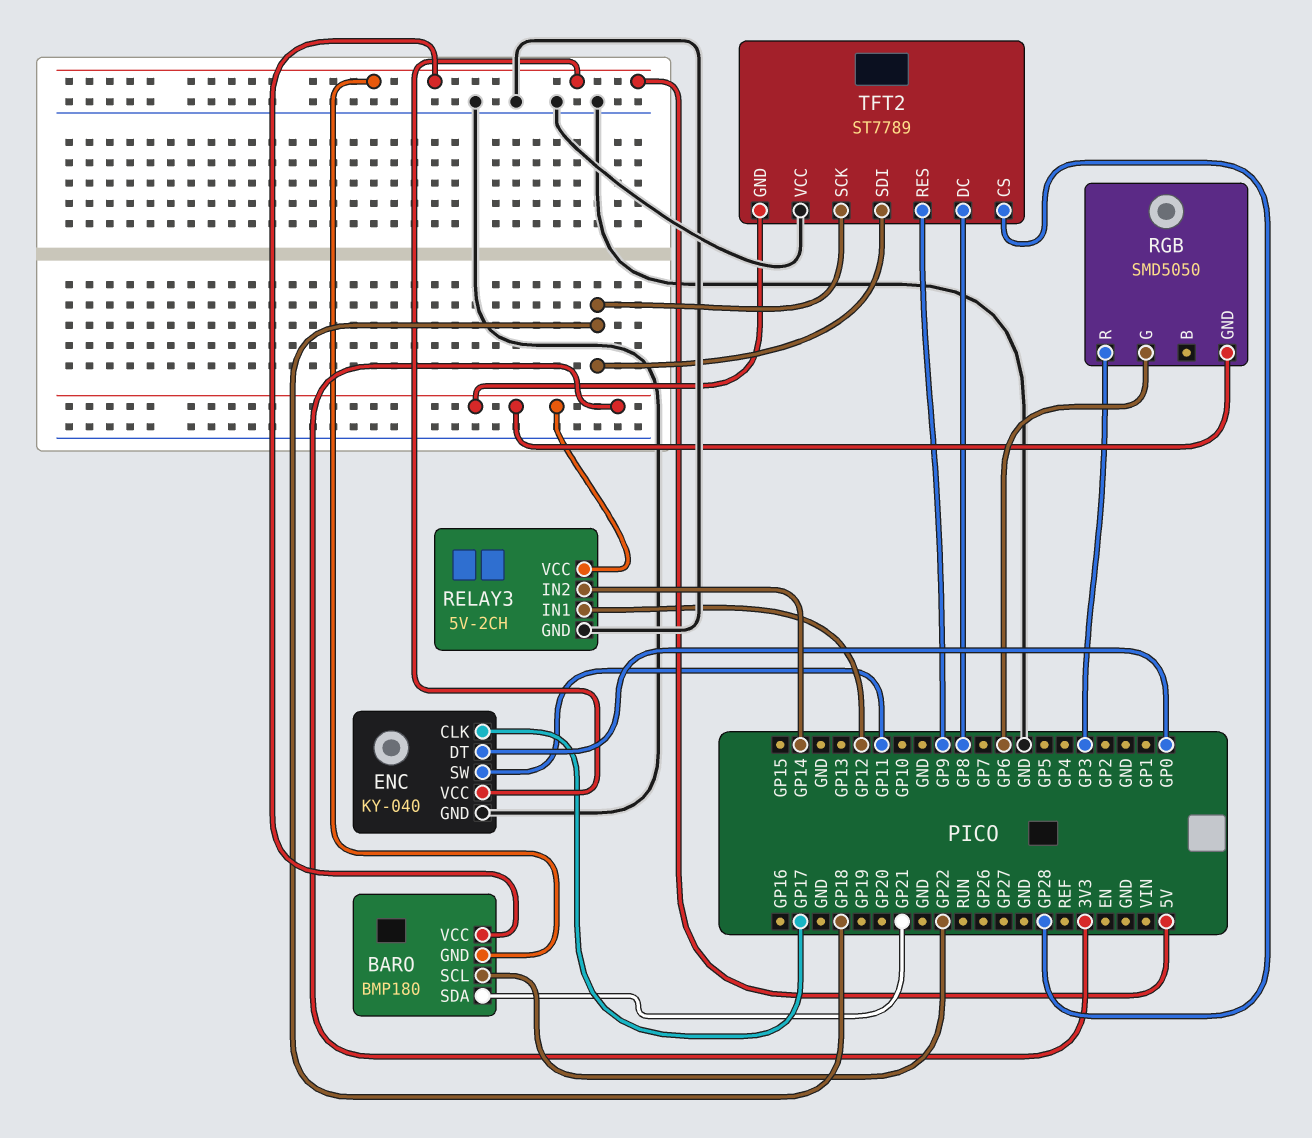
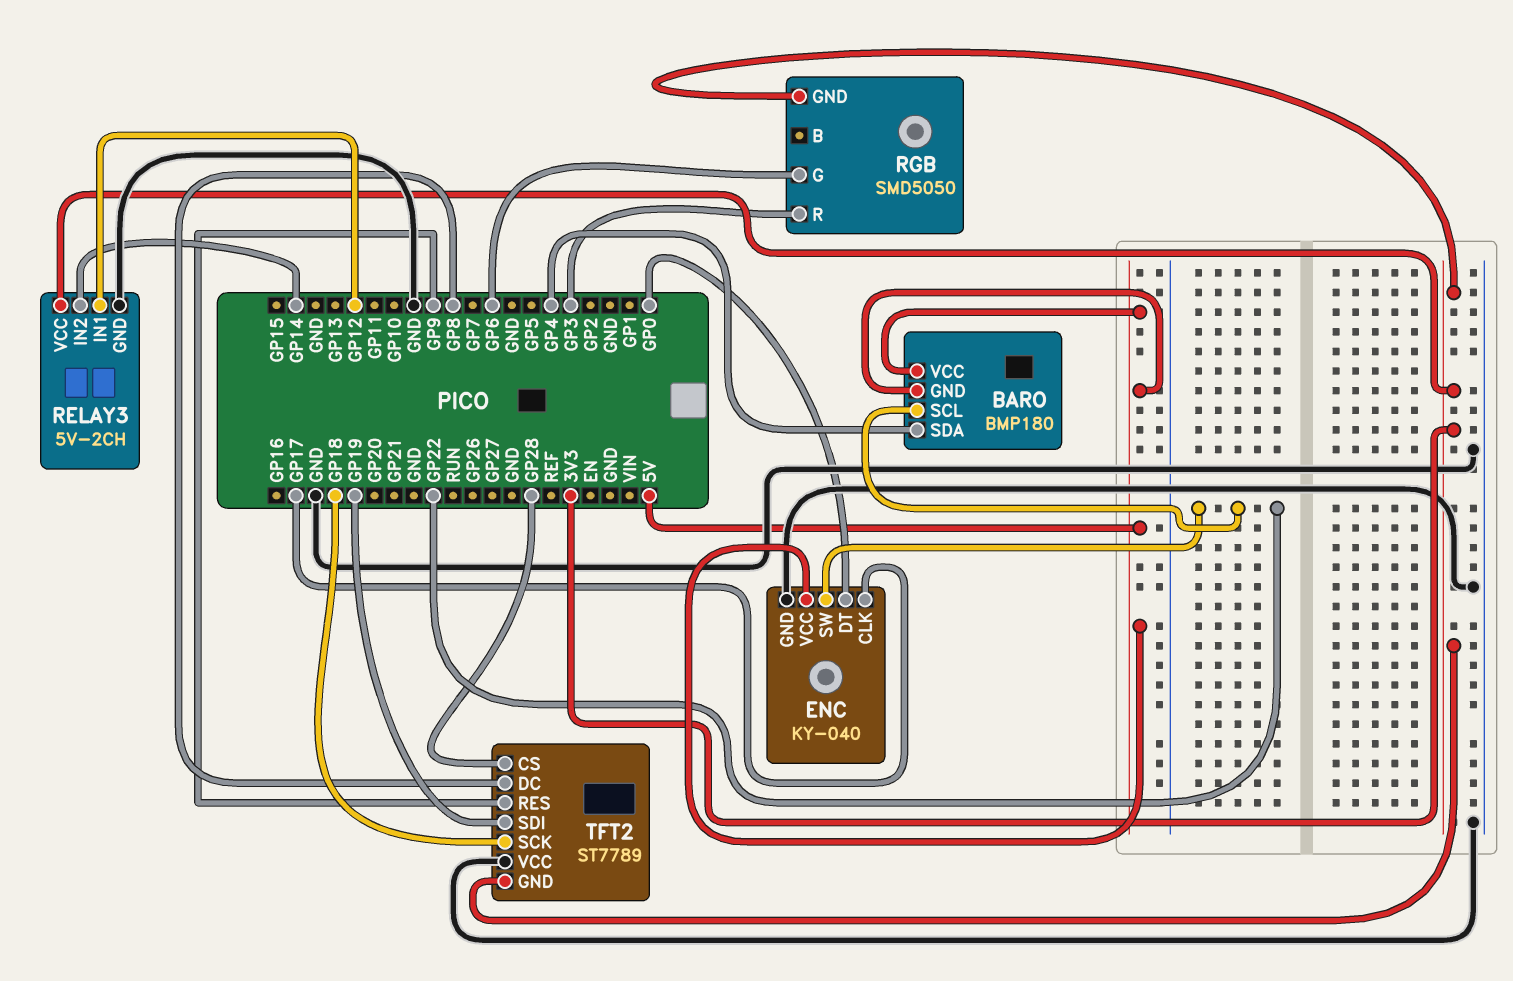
BARO pin SDA: GP21 -> GP4
ENC pin SW: GP11 -> GP22
TFT2 pin SDI: GP18 -> GP19

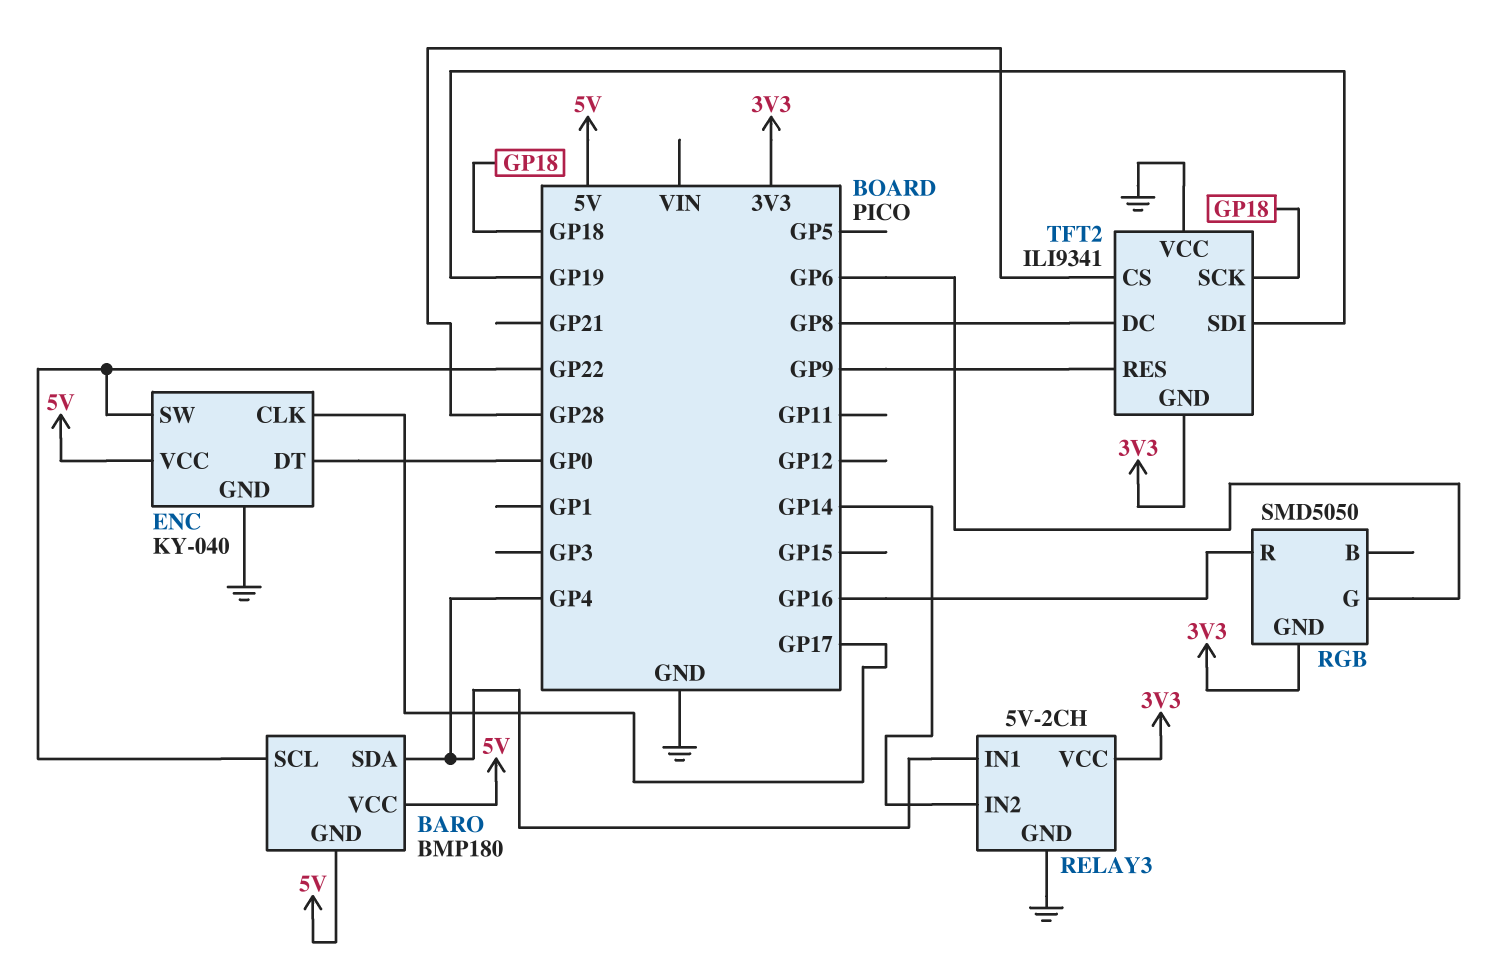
RELAY3 pin IN1: GP12 -> GP4
RGB pin R: GP3 -> GP16
TFT2: ST7789 -> ILI9341

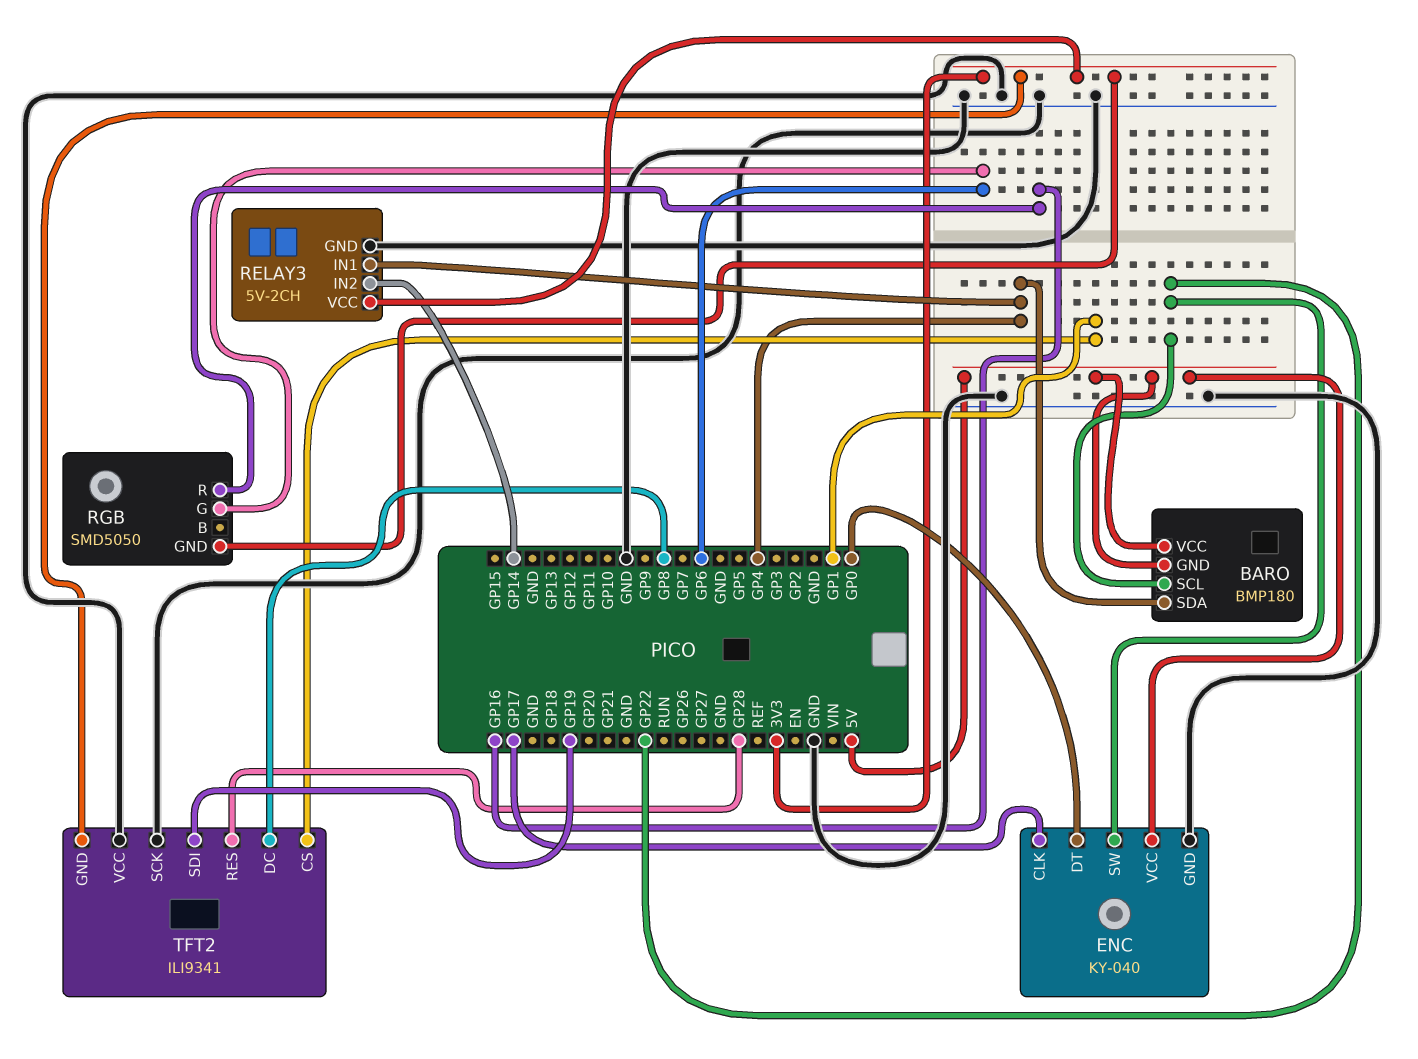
TFT2 pin CS: GP28 -> GP1
TFT2 pin RES: GP9 -> GP28
TFT2 pin SCK: GP18 -> GND

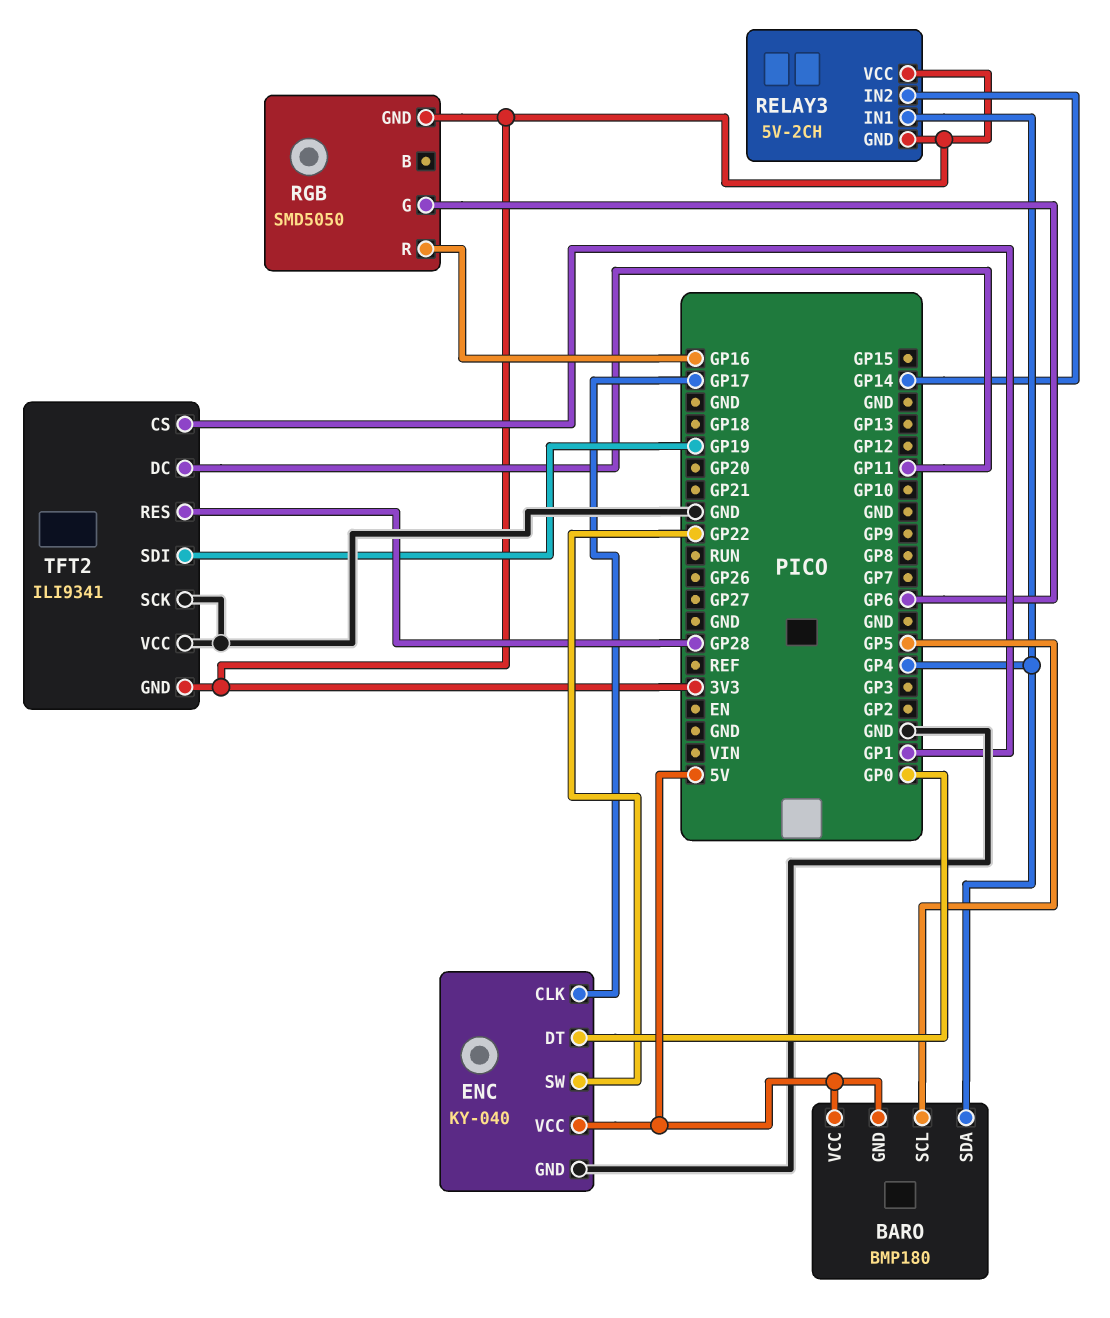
BARO pin SCL: GP22 -> GP5
RELAY3 pin GND: GND -> 3V3
TFT2 pin DC: GP8 -> GP11

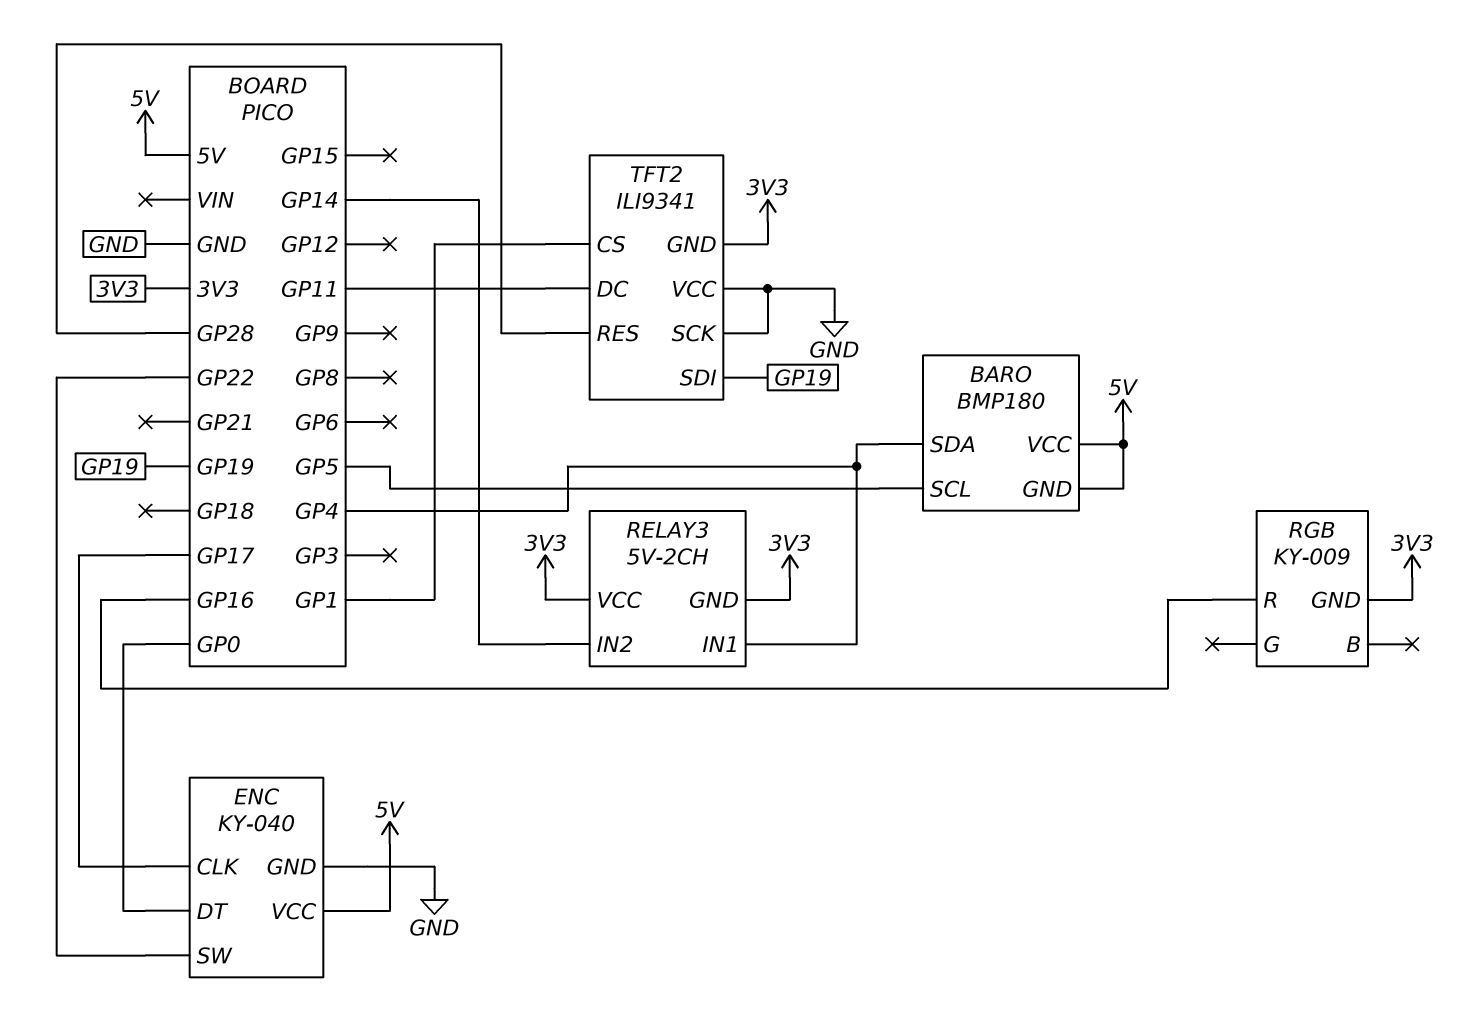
RGB: SMD5050 -> KY-009
RGB pin G: GP6 -> none

